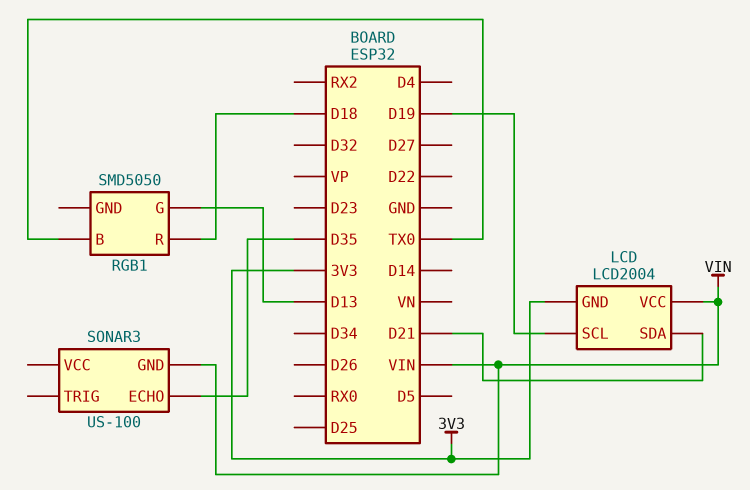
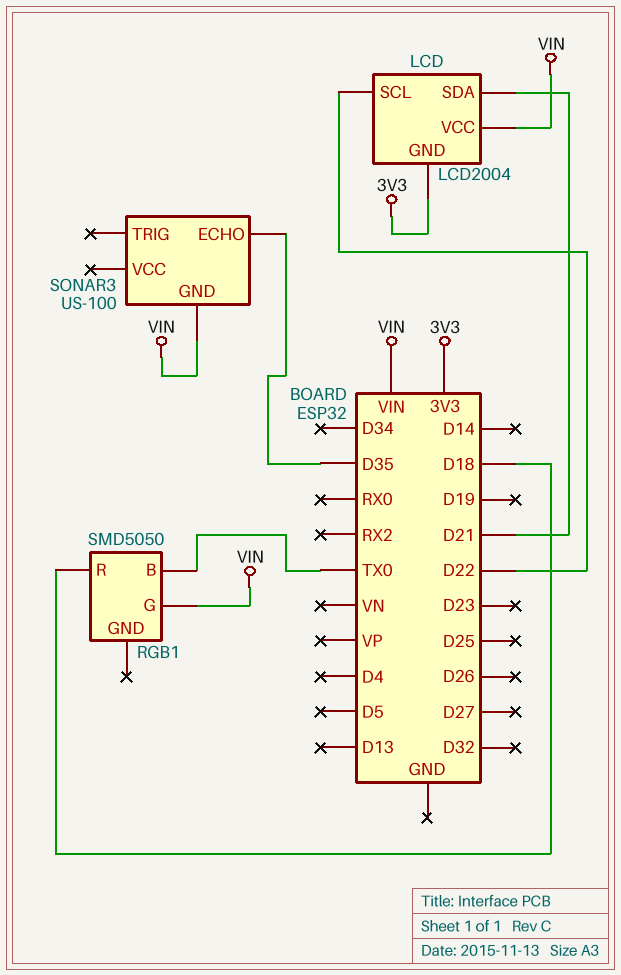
LCD pin SCL: D19 -> D22
RGB1 pin G: D13 -> VIN

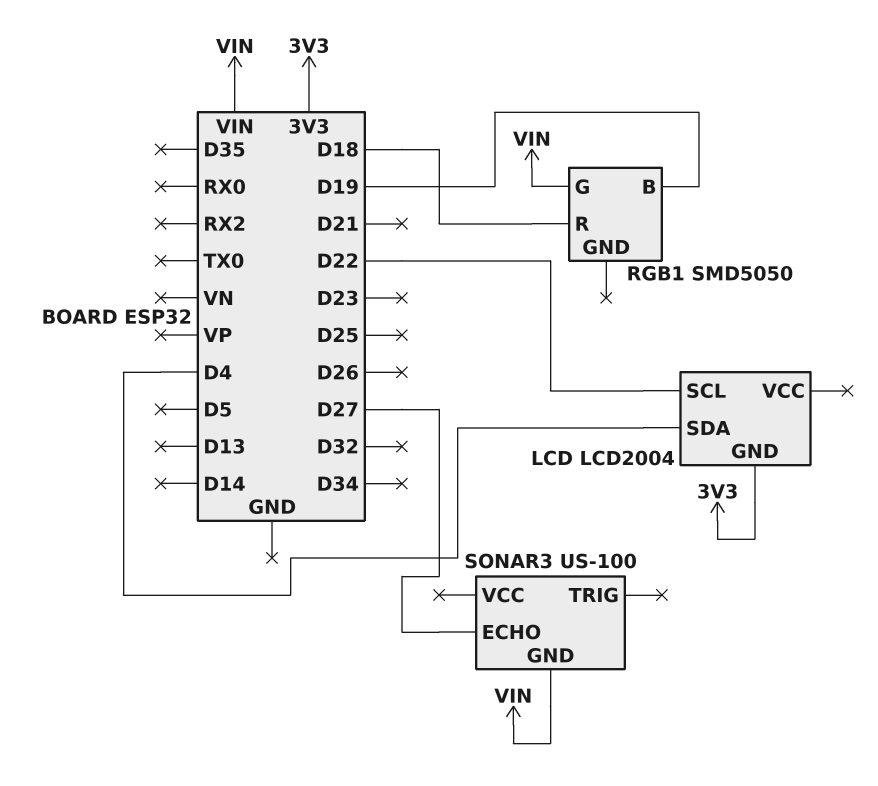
LCD pin SDA: D21 -> D4
LCD pin VCC: VIN -> none
RGB1 pin B: TX0 -> D19
SONAR3 pin ECHO: D35 -> D27

